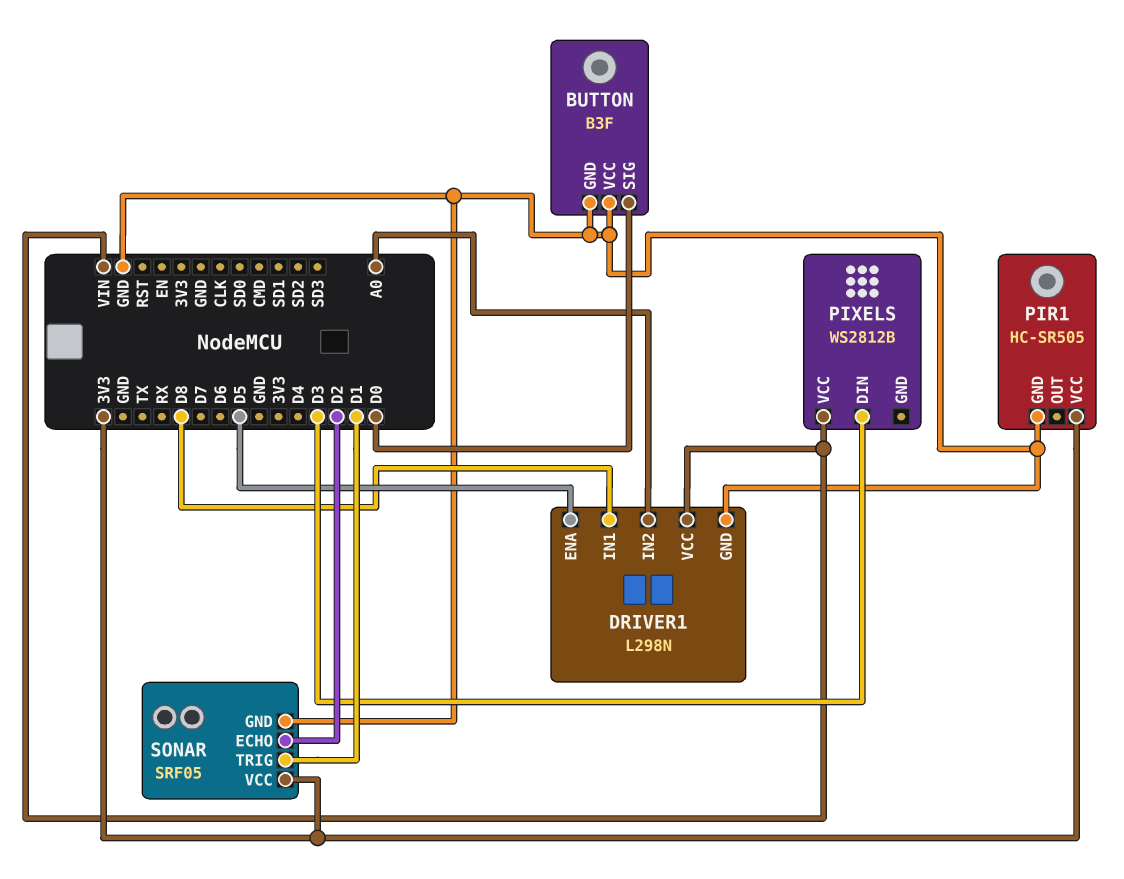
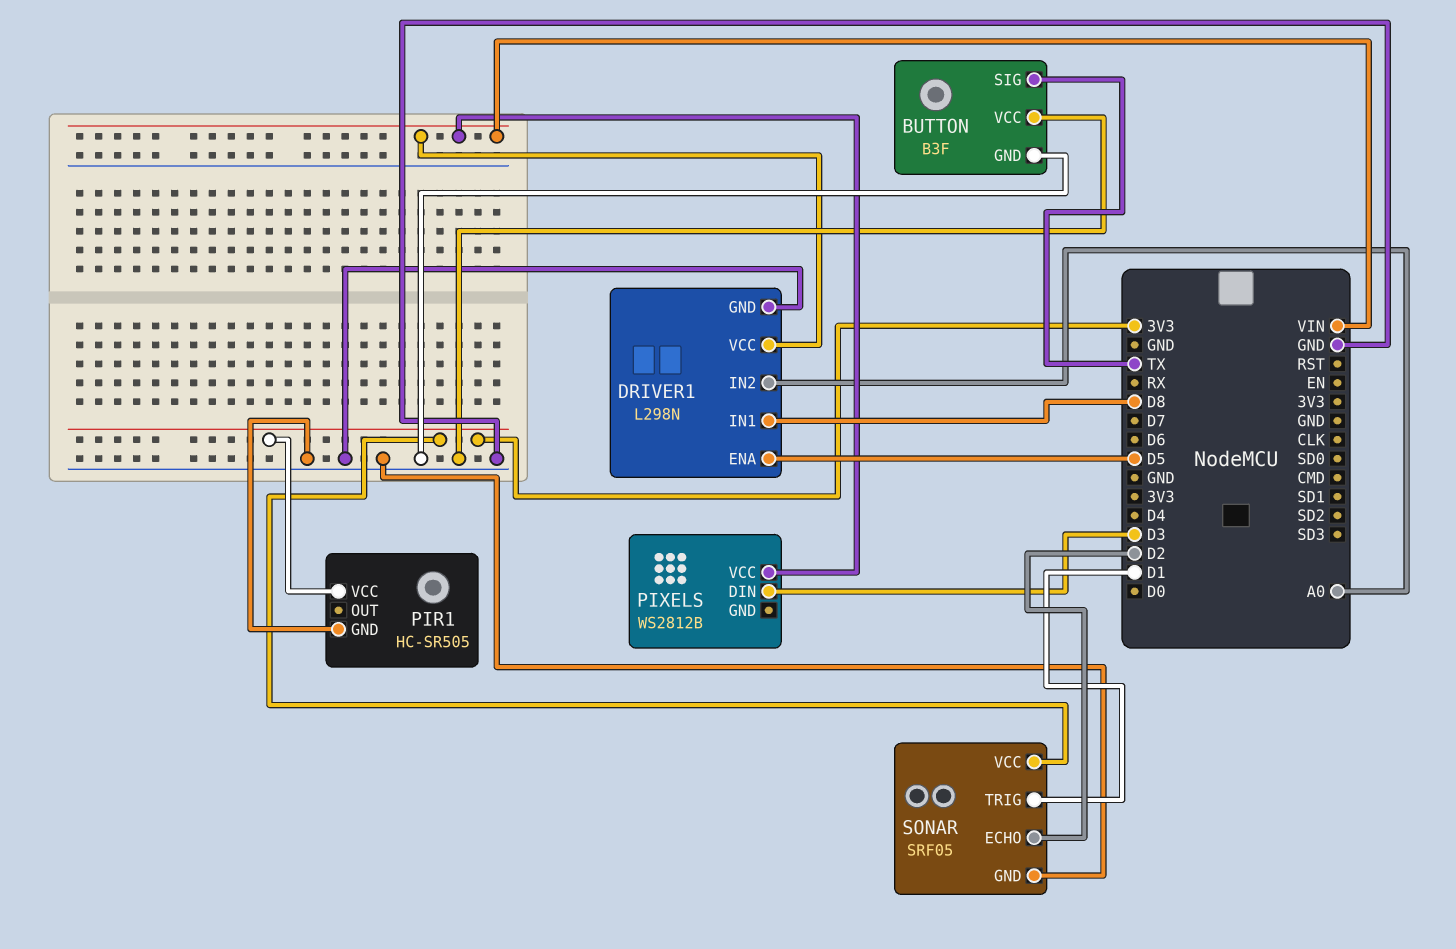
BUTTON pin SIG: D0 -> TX

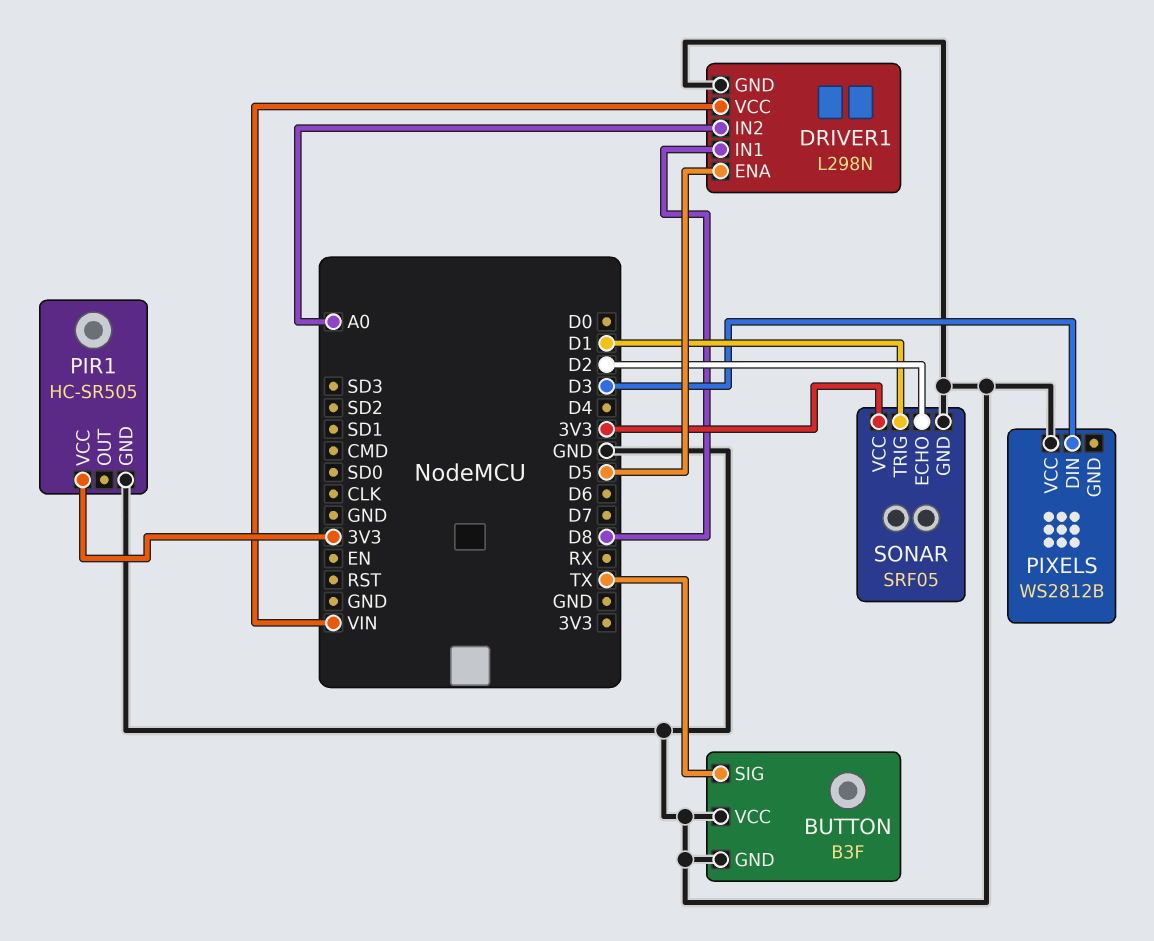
PIXELS pin VCC: VIN -> GND

